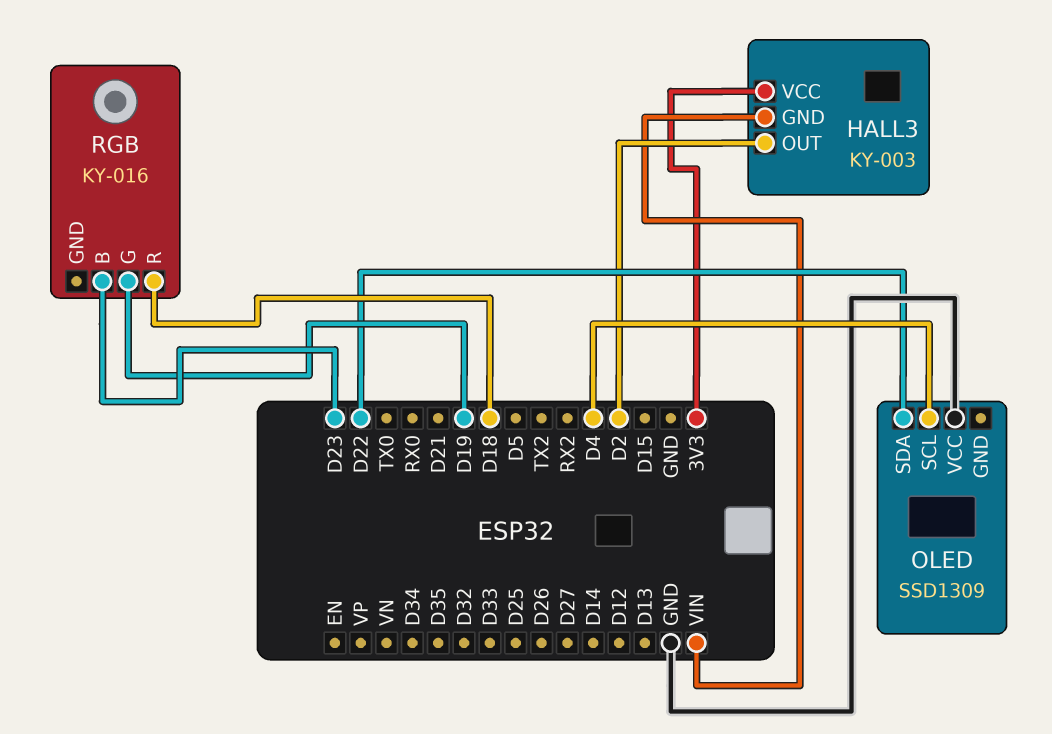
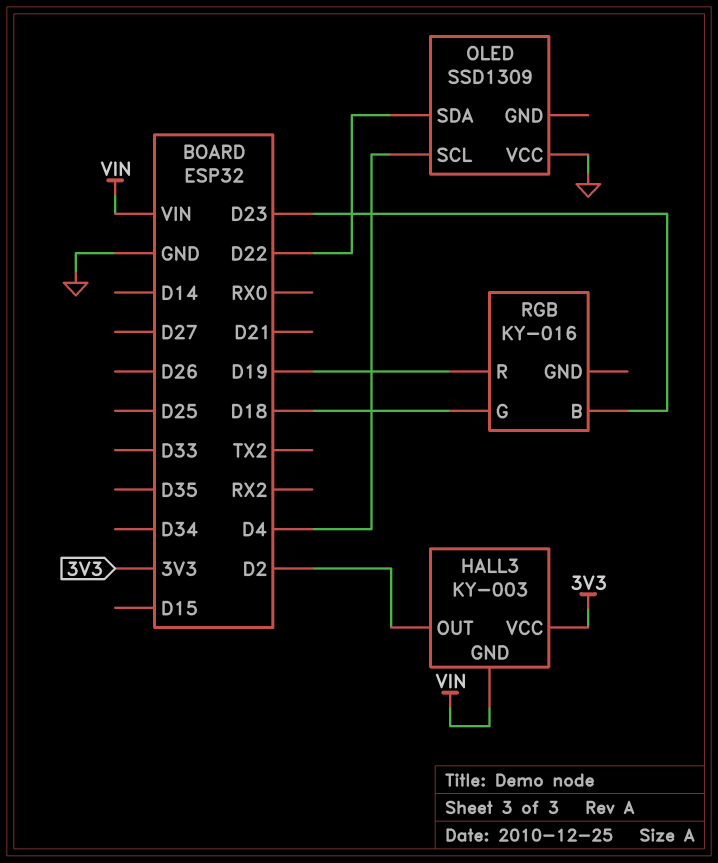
RGB pin G: D19 -> D18
RGB pin R: D18 -> D19

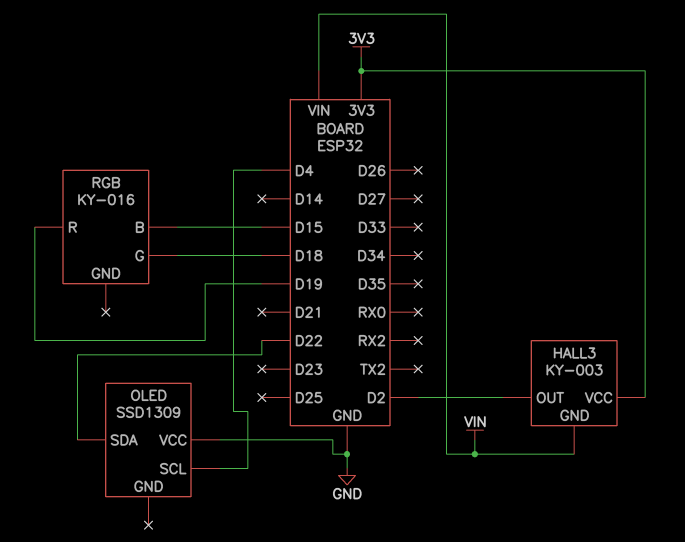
RGB pin B: D23 -> D15

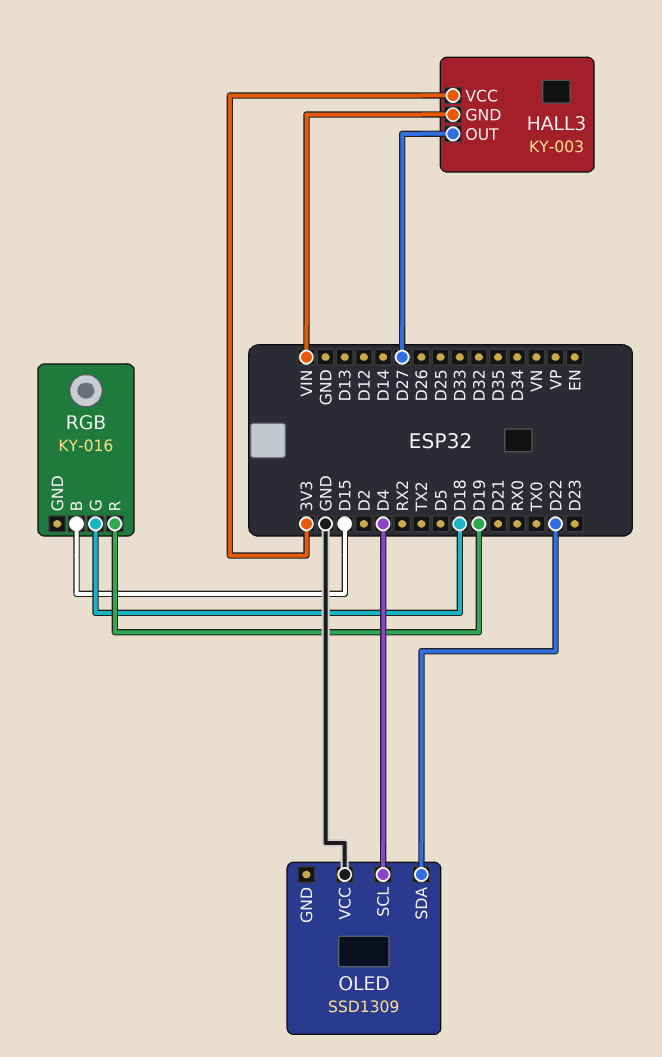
HALL3 pin OUT: D2 -> D27

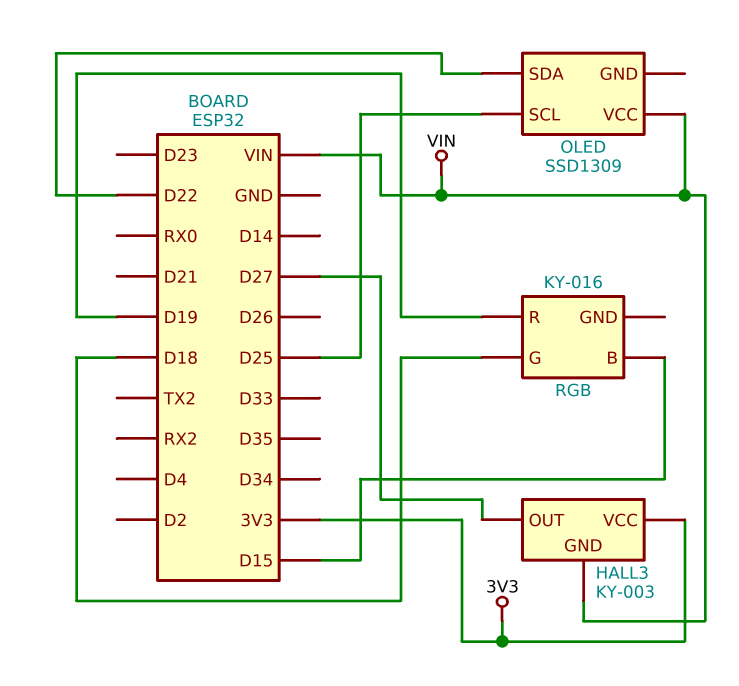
OLED pin SCL: D4 -> D25
OLED pin VCC: GND -> VIN

